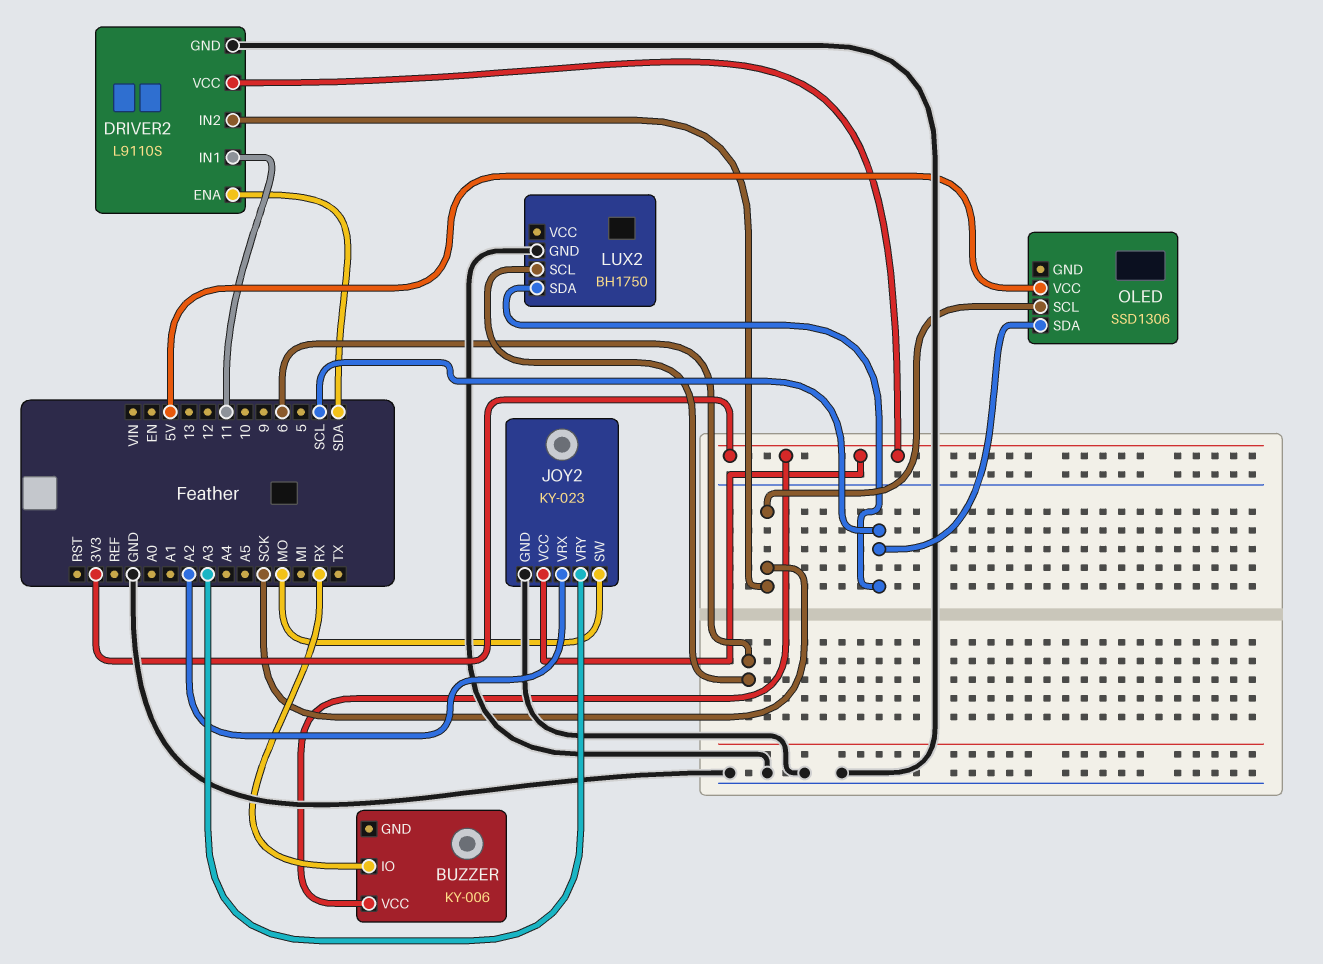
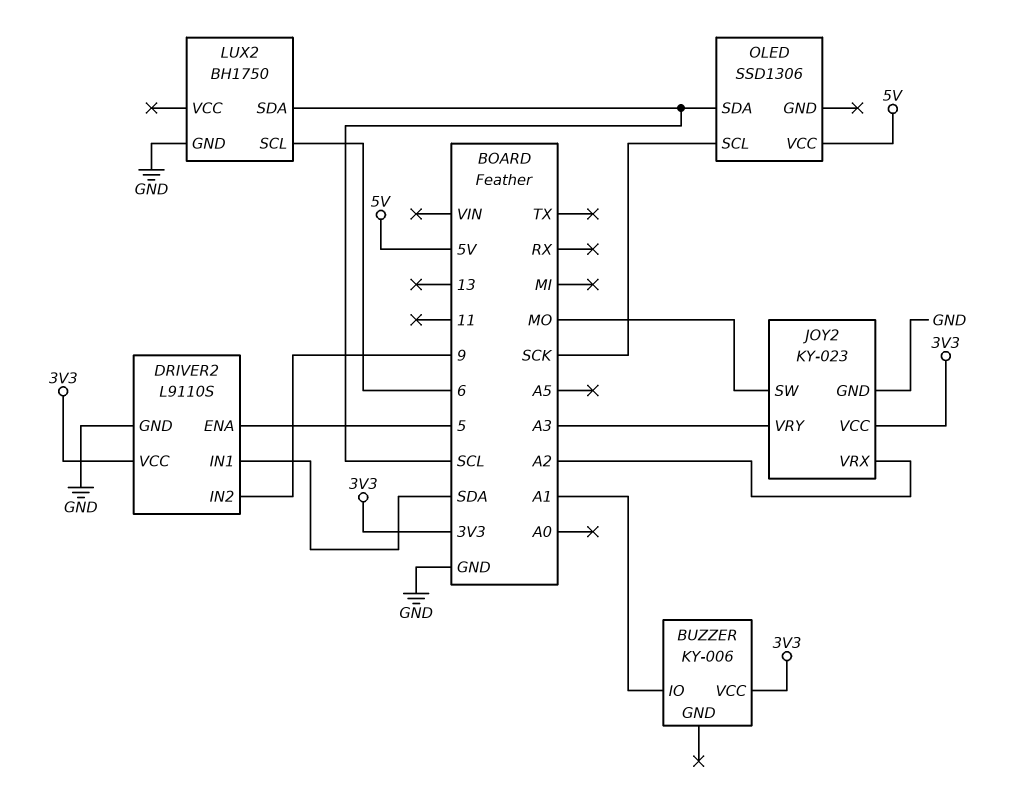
BUZZER pin IO: RX -> A1
DRIVER2 pin ENA: SDA -> 5
DRIVER2 pin IN1: 11 -> SDA
DRIVER2 pin IN2: SCK -> 9

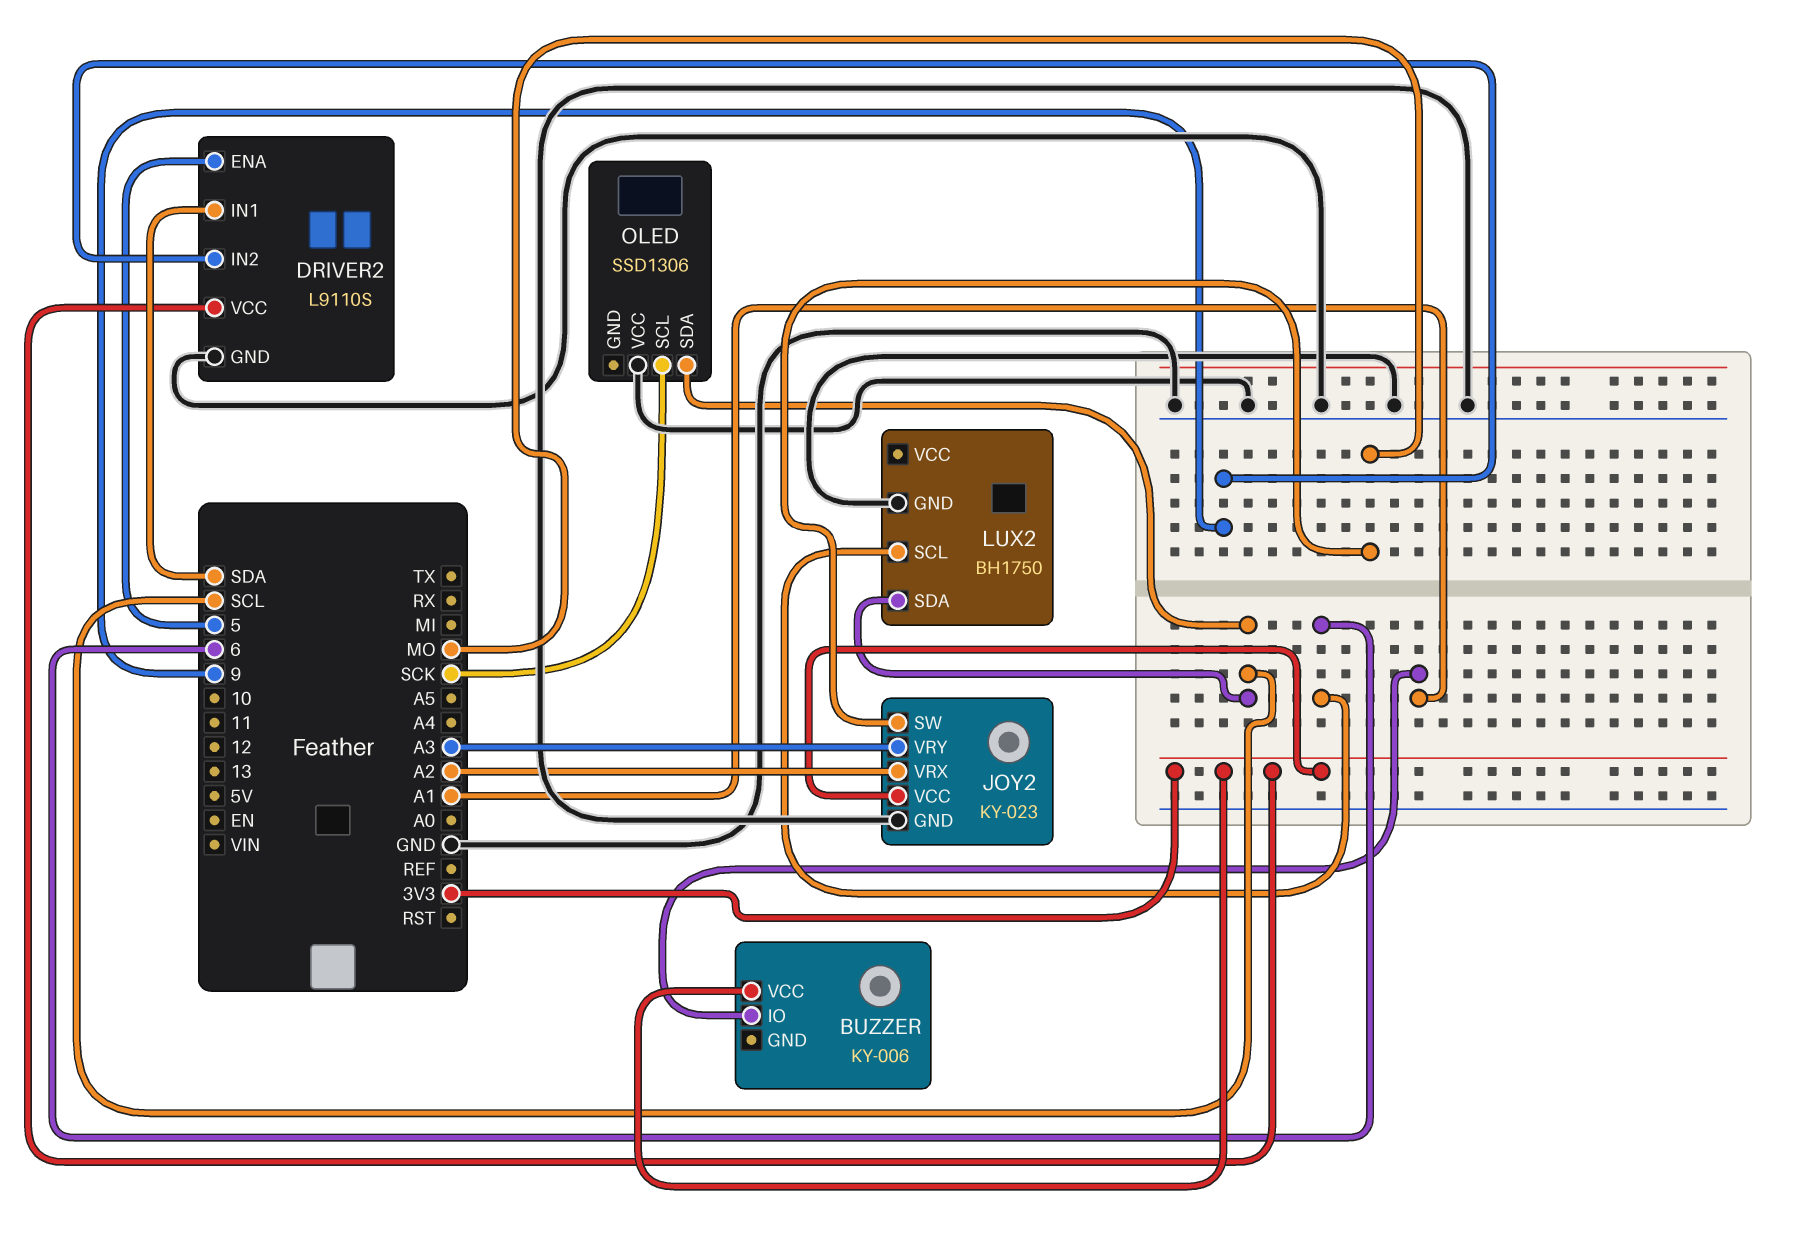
OLED pin VCC: 5V -> GND

